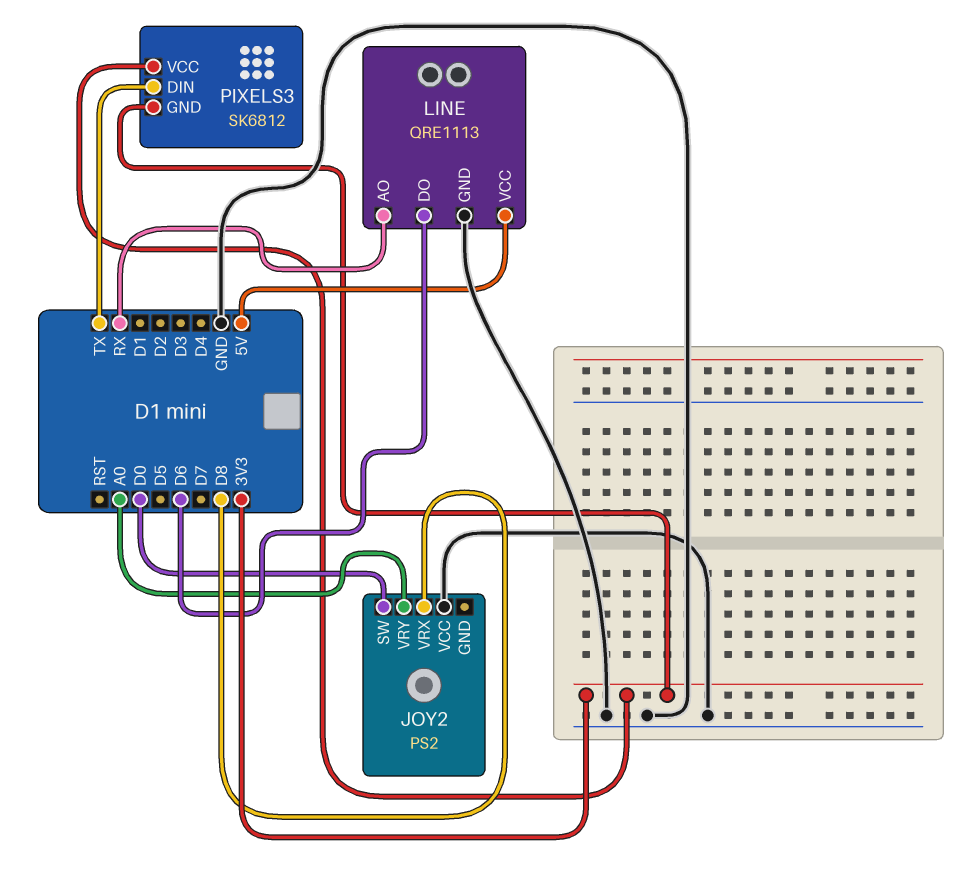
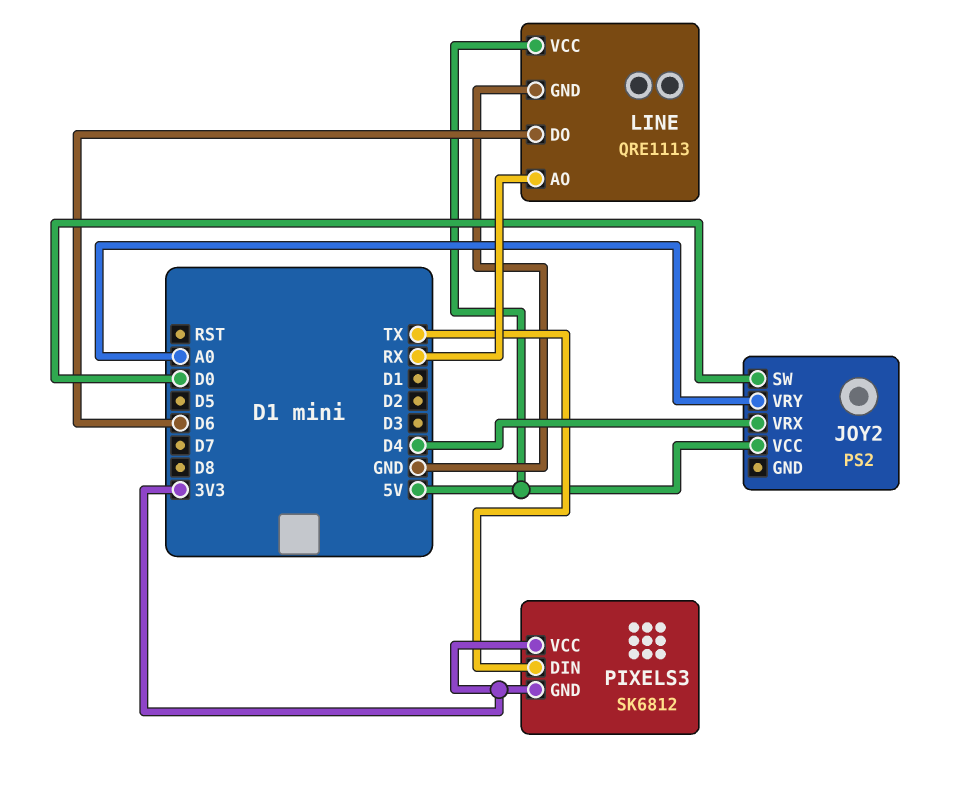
JOY2 pin VCC: GND -> 5V
JOY2 pin VRX: D8 -> D4

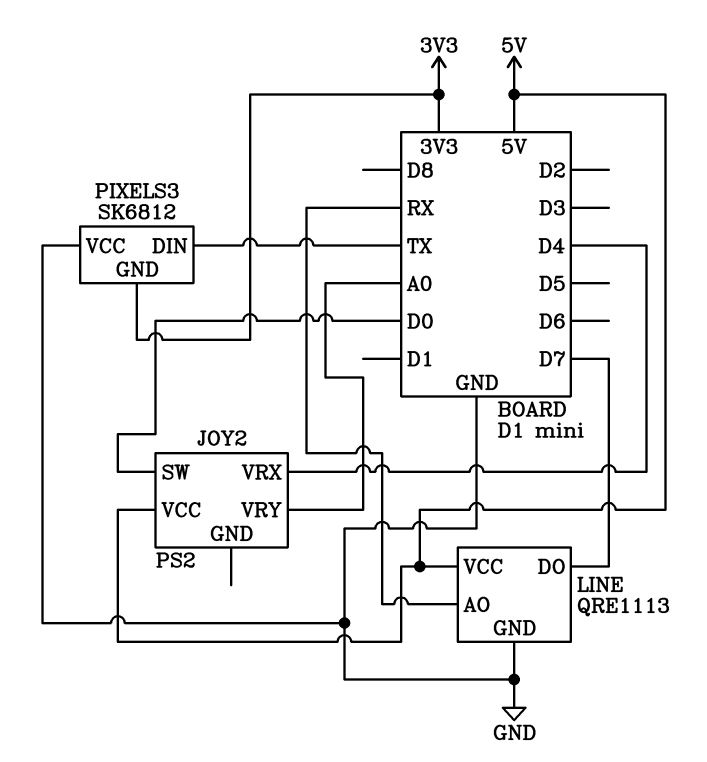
LINE pin DO: D6 -> D7
PIXELS3 pin VCC: 3V3 -> GND

